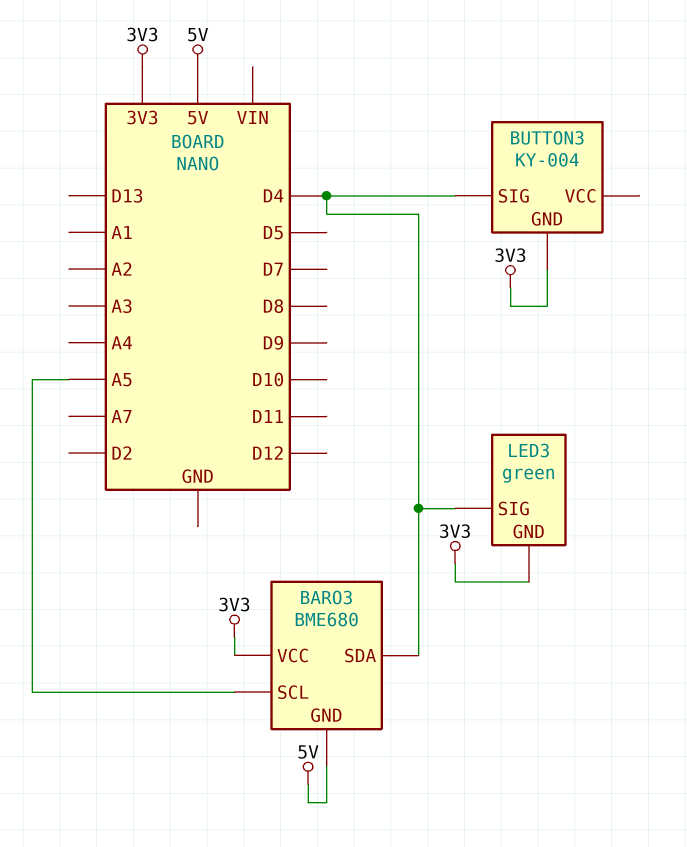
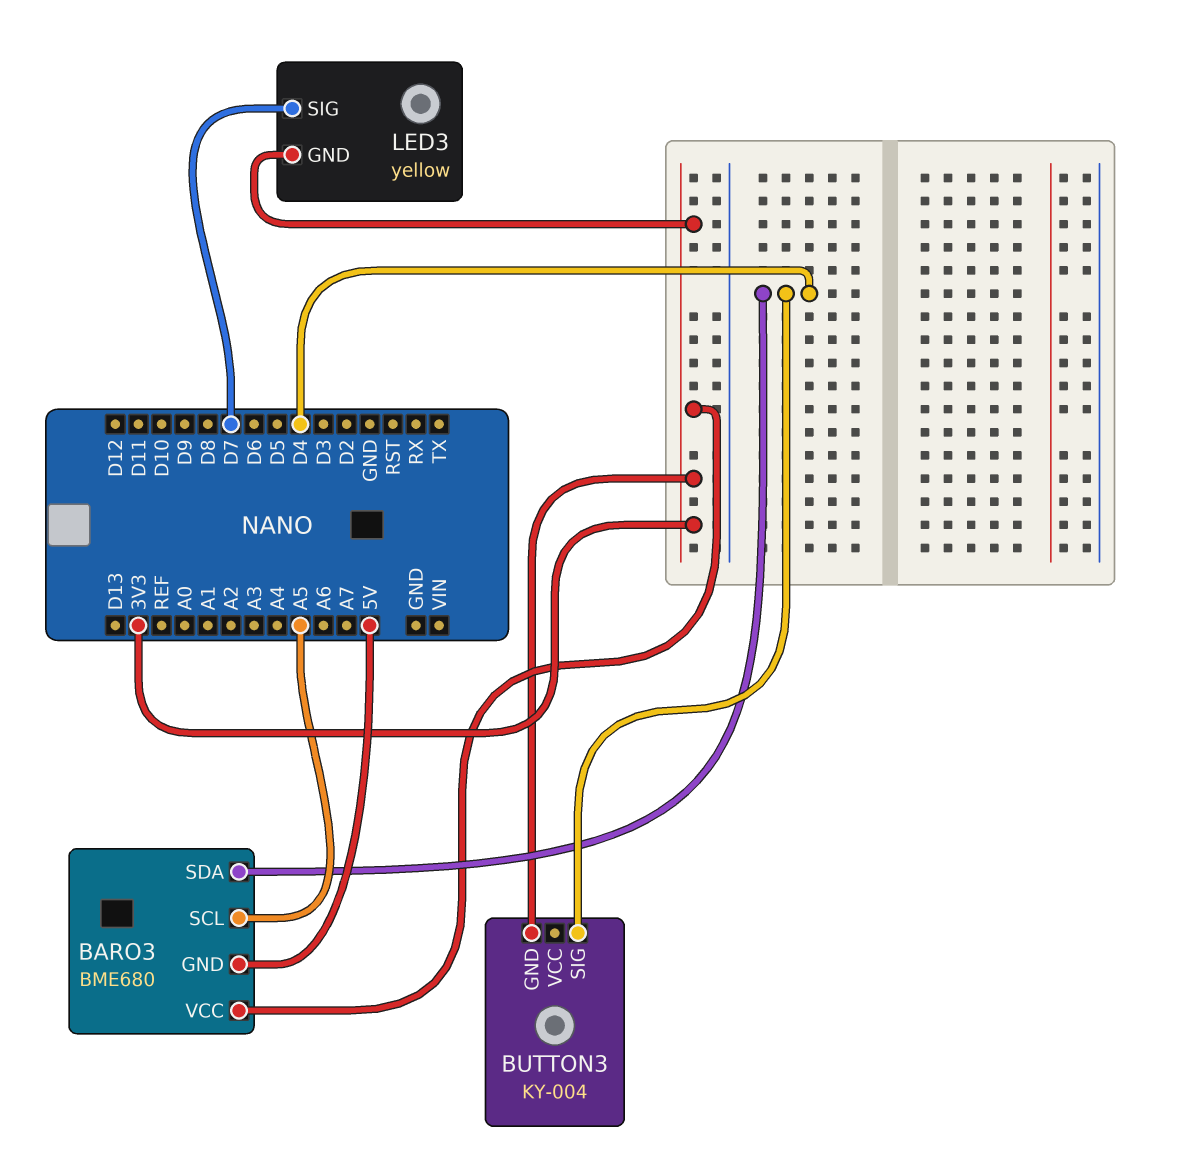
LED3: green -> yellow
LED3 pin SIG: D4 -> D7

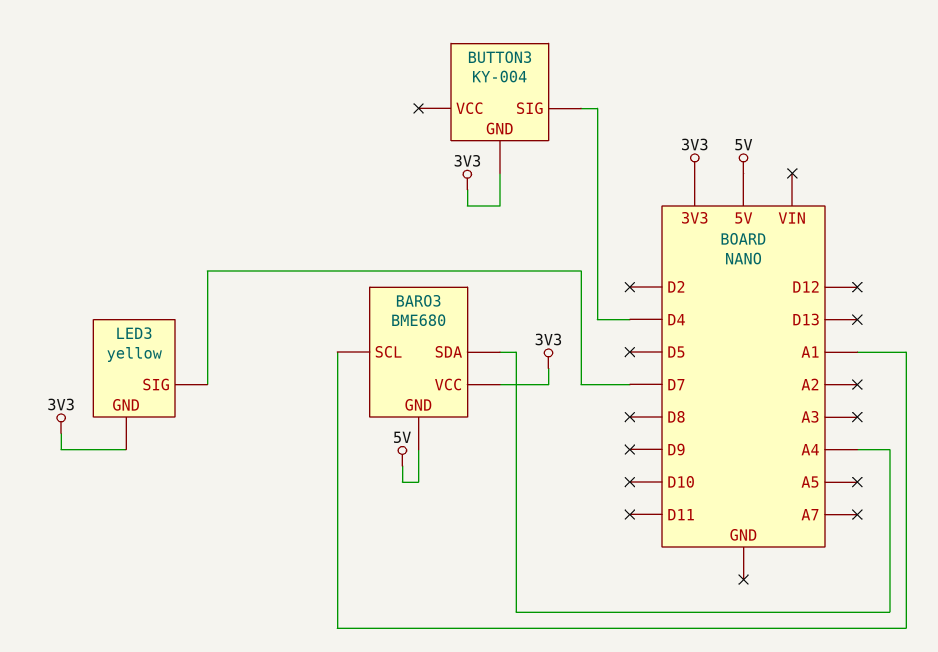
BARO3 pin SCL: A5 -> A1
BARO3 pin SDA: D4 -> A4

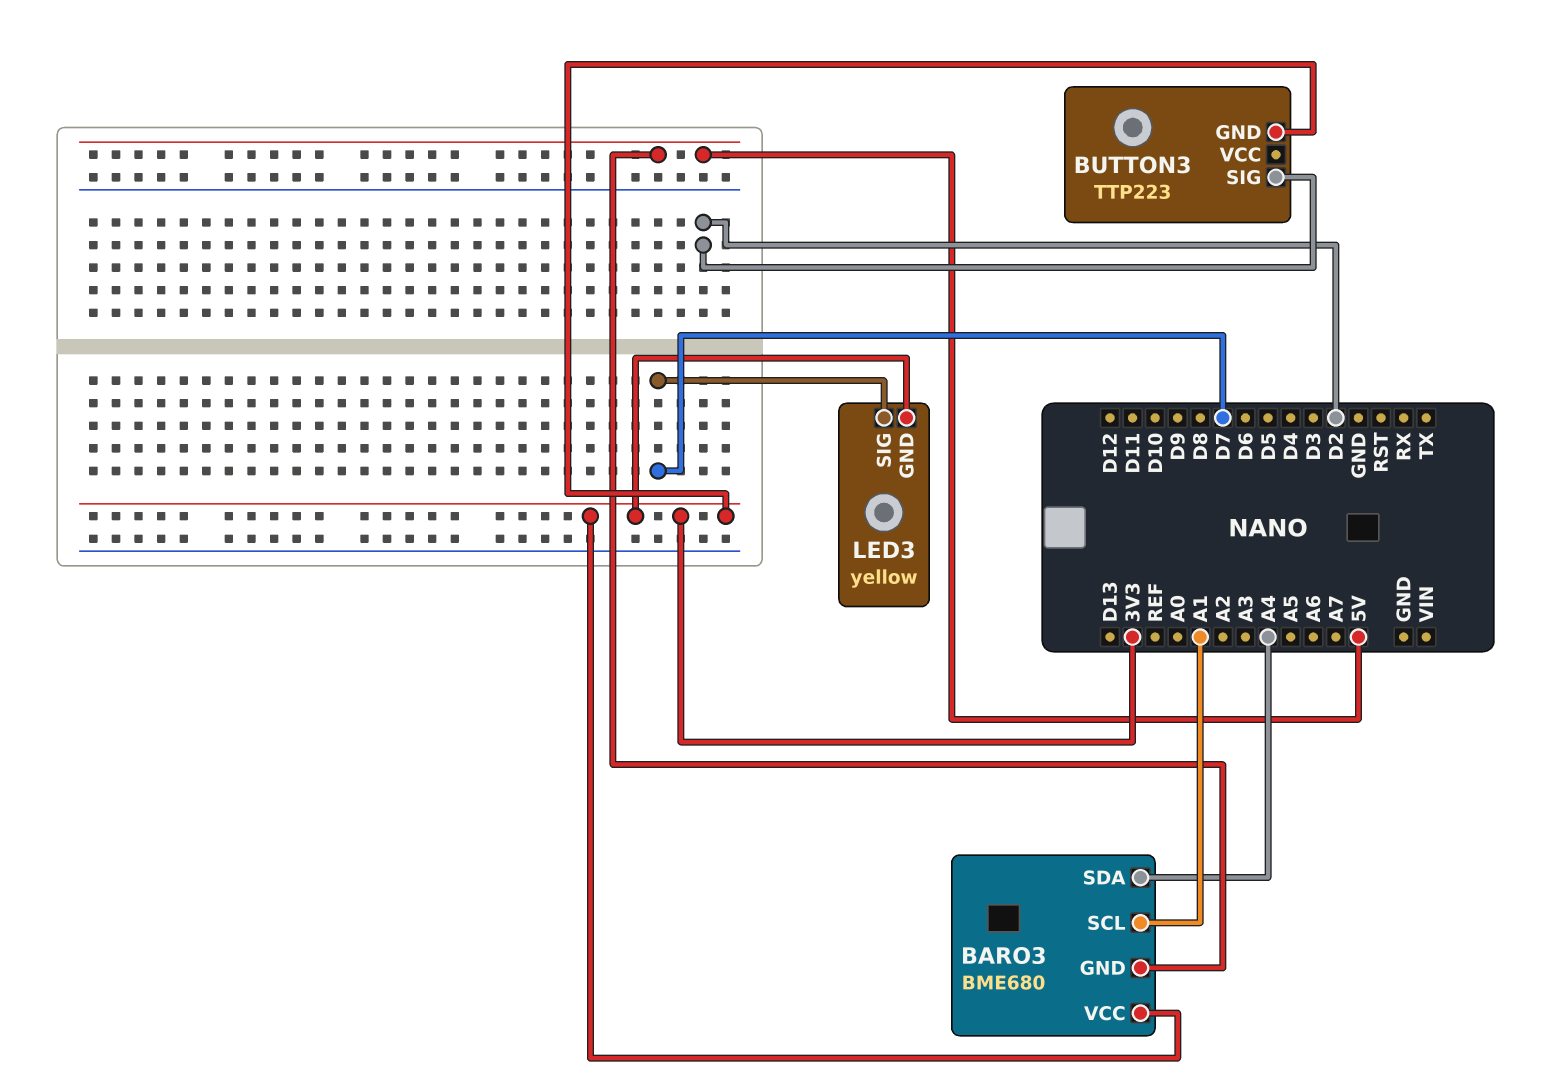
BUTTON3: KY-004 -> TTP223
BUTTON3 pin SIG: D4 -> D2

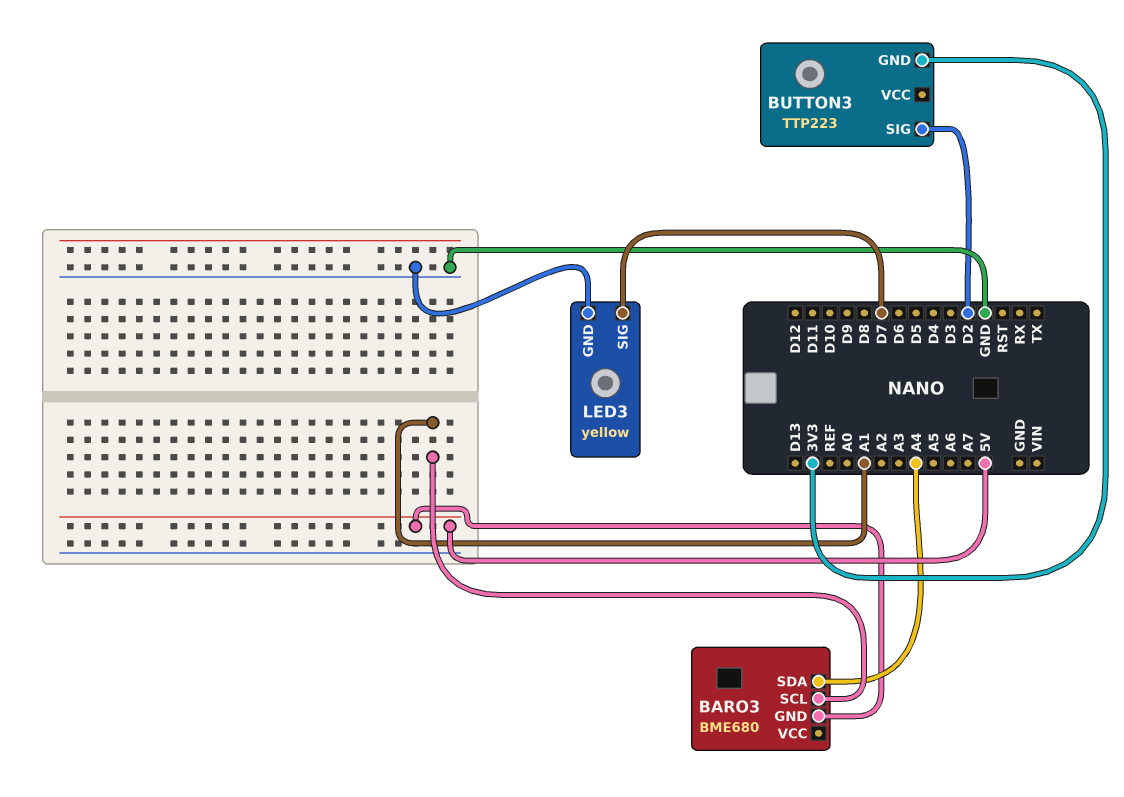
BARO3 pin VCC: 3V3 -> none
LED3 pin GND: 3V3 -> GND

